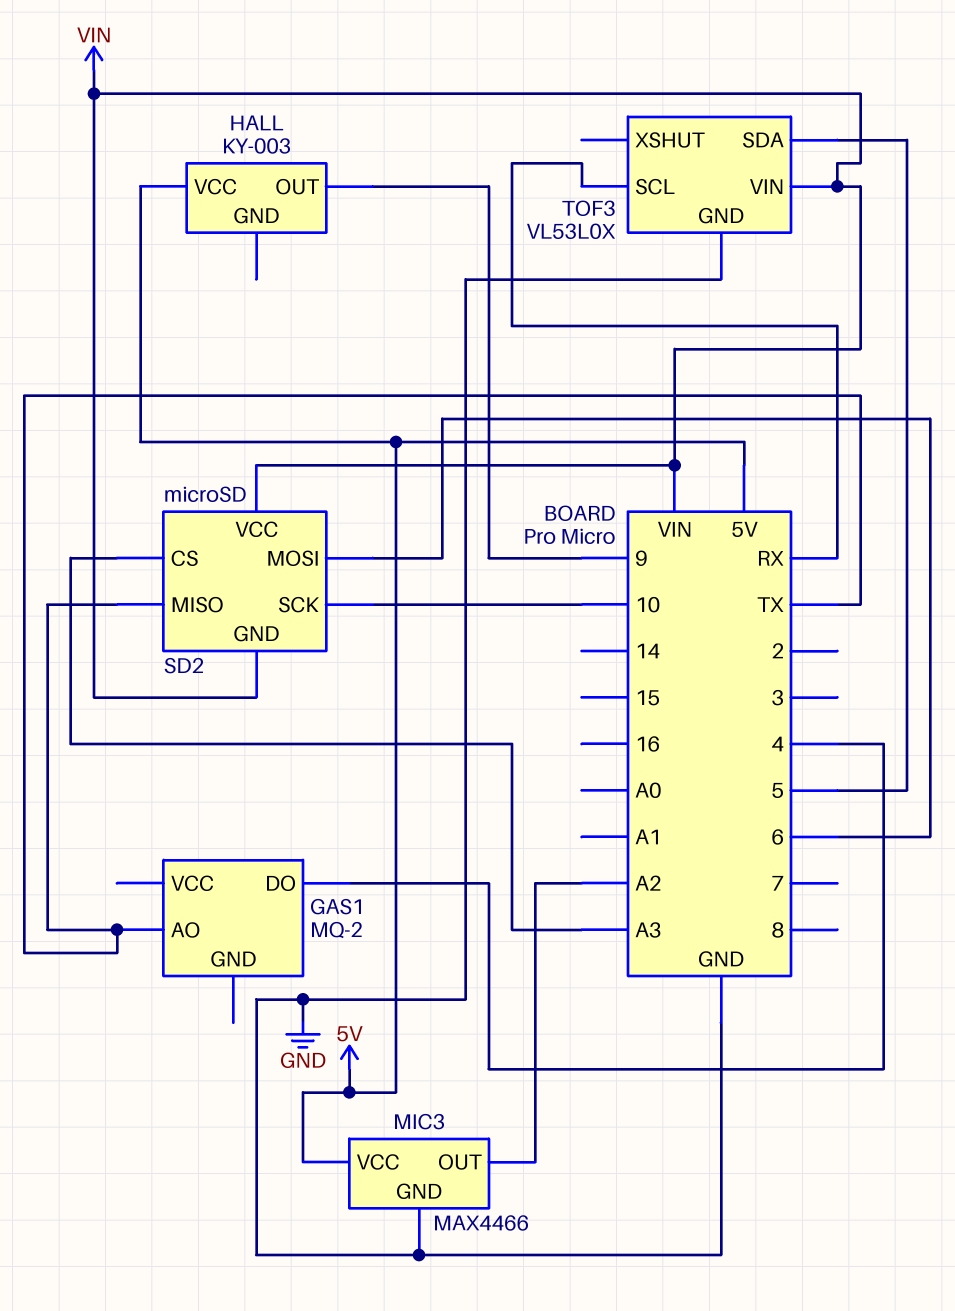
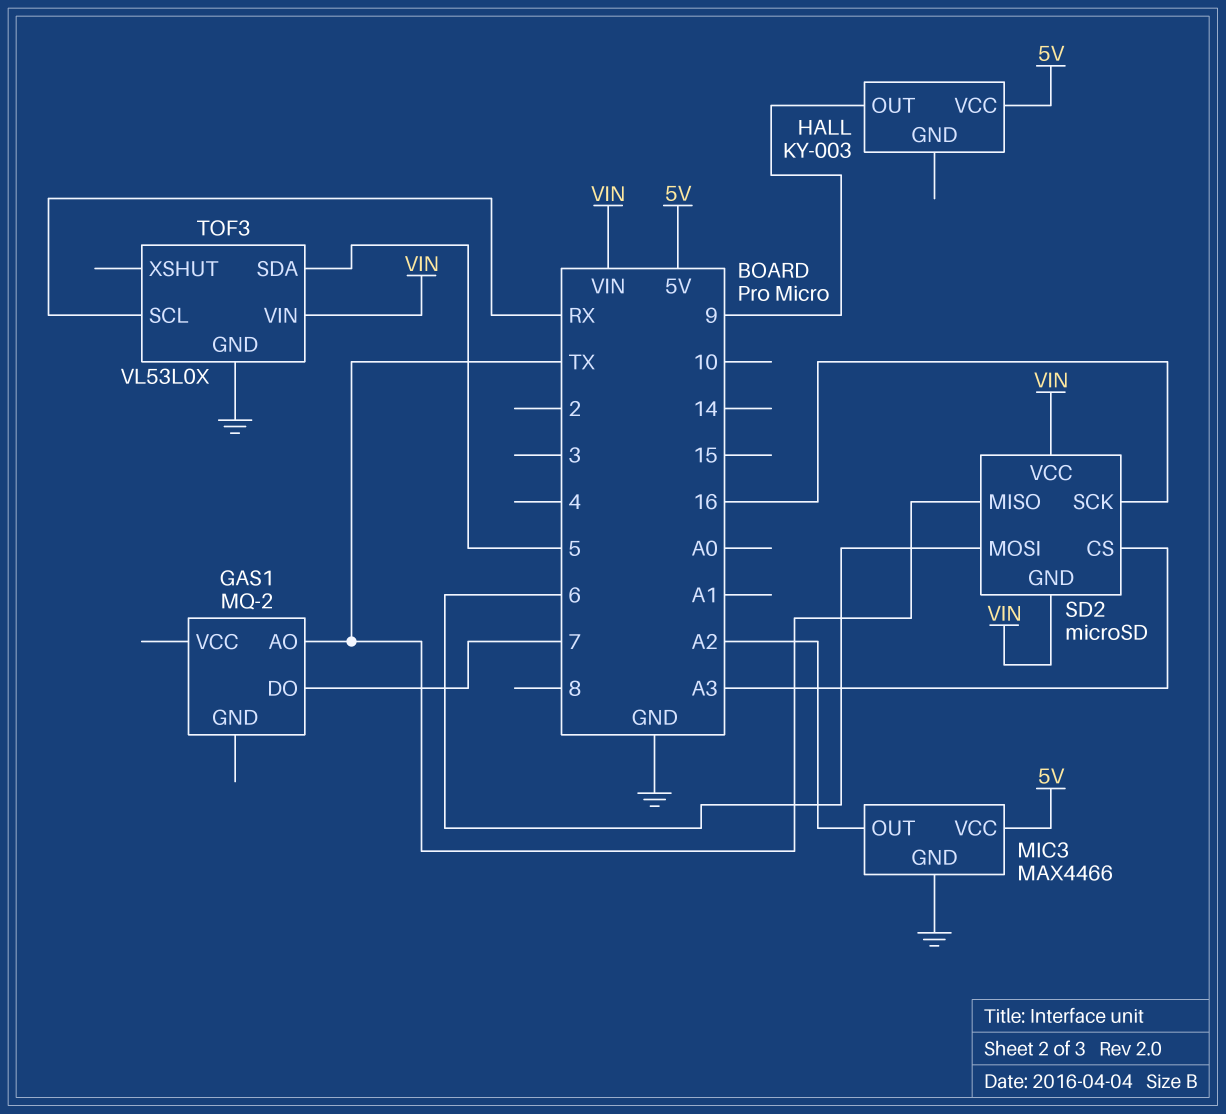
GAS1 pin DO: 4 -> 7
SD2 pin SCK: 10 -> 16

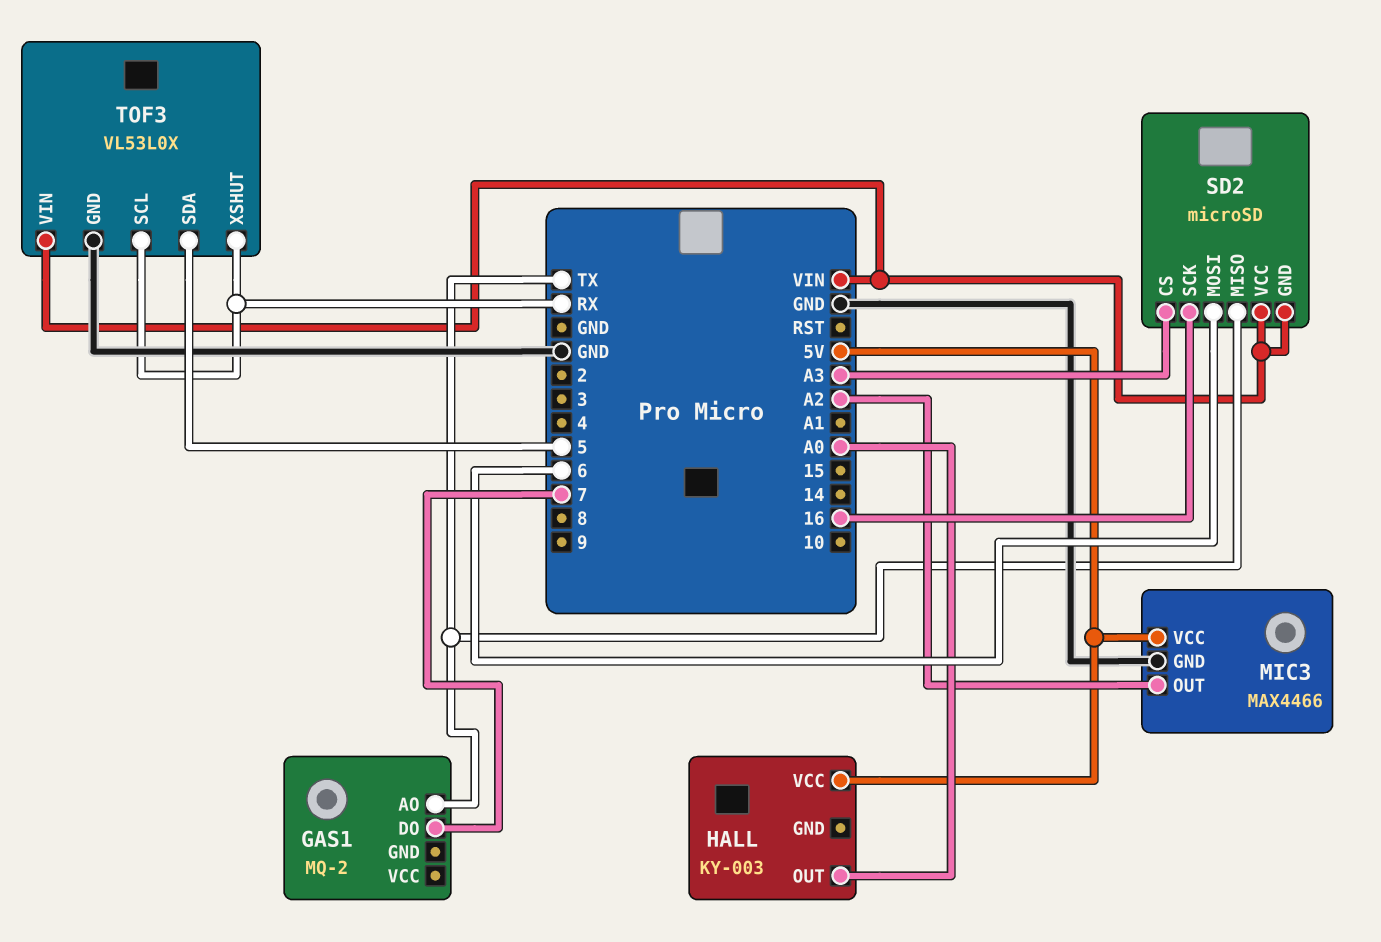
HALL pin OUT: 9 -> A0
TOF3 pin XSHUT: none -> RX

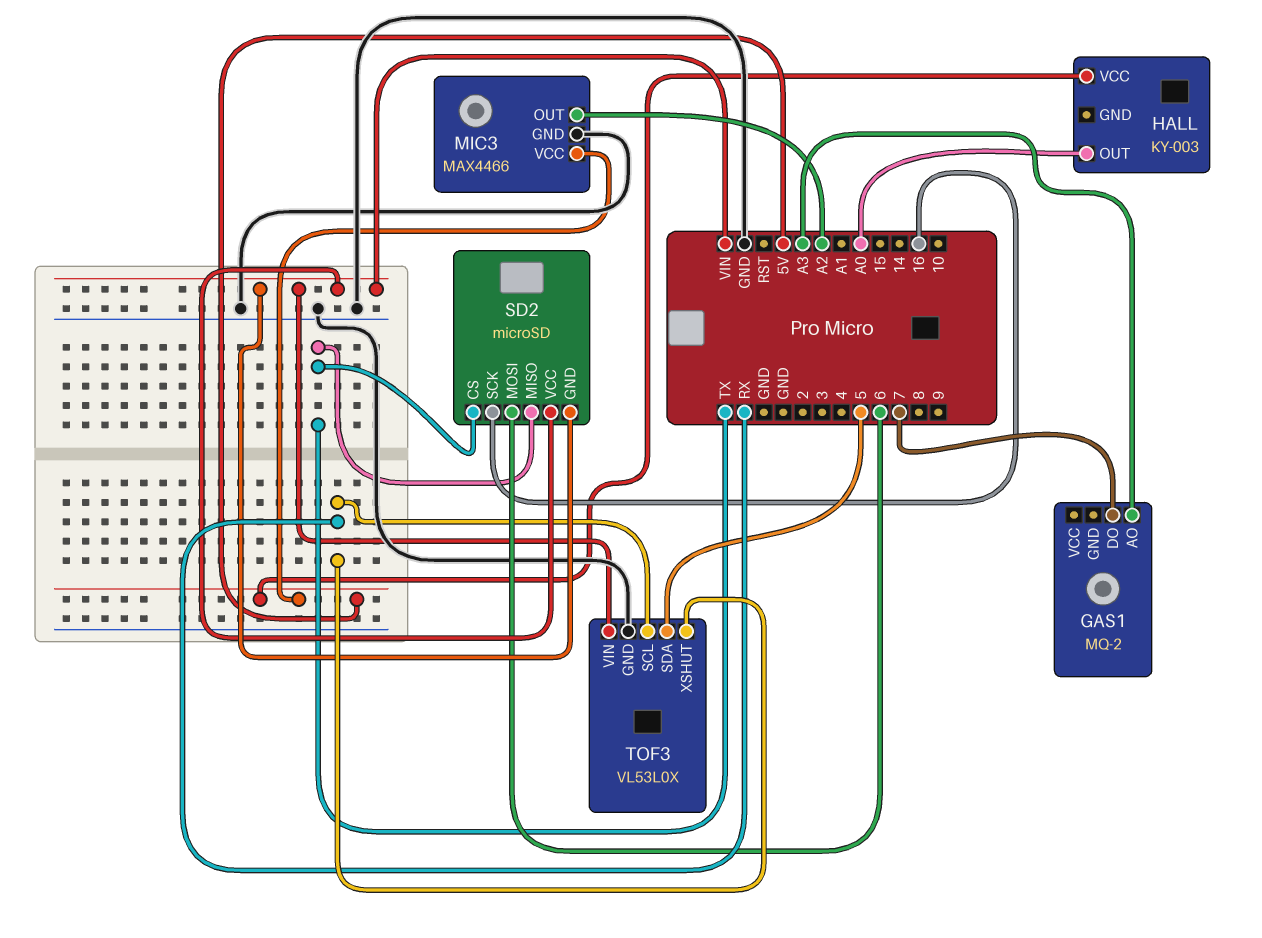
GAS1 pin AO: TX -> A3
SD2 pin CS: A3 -> TX

